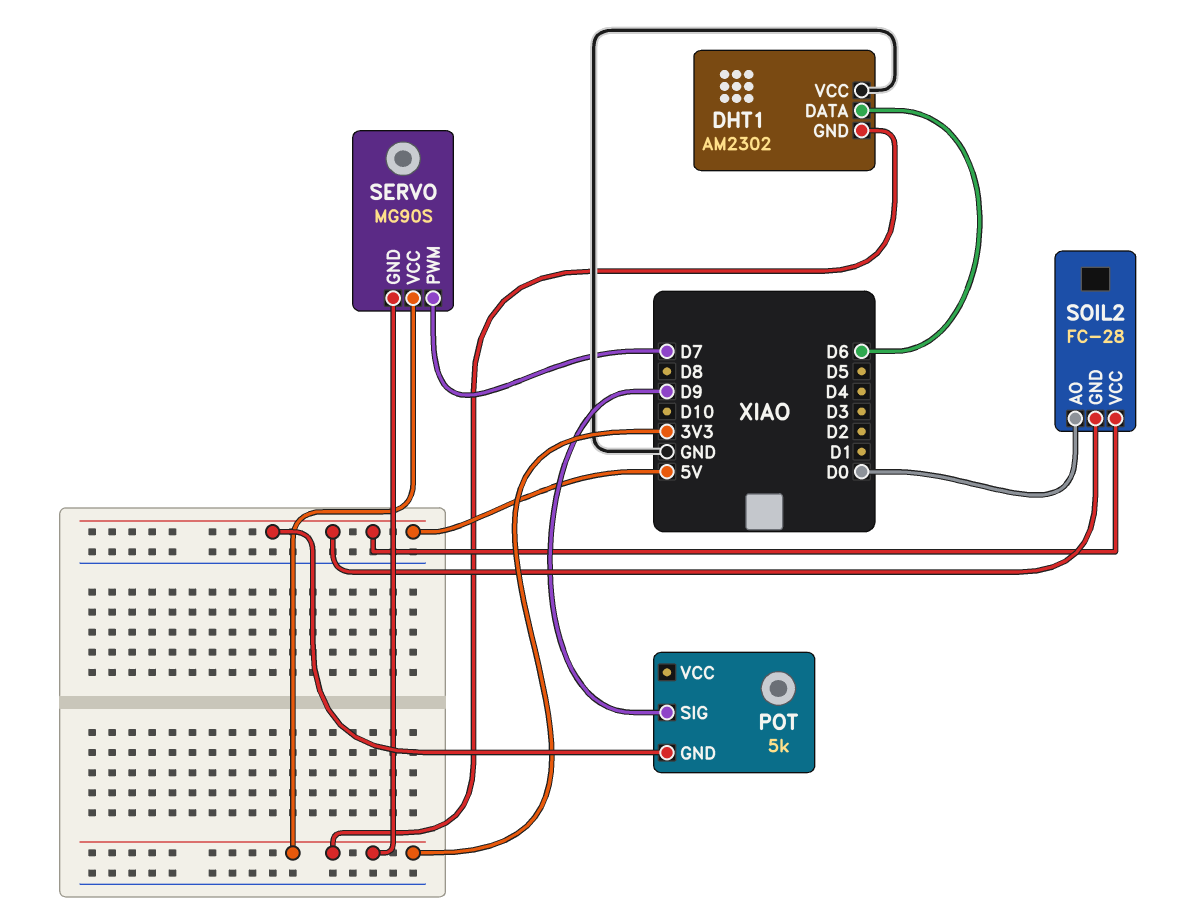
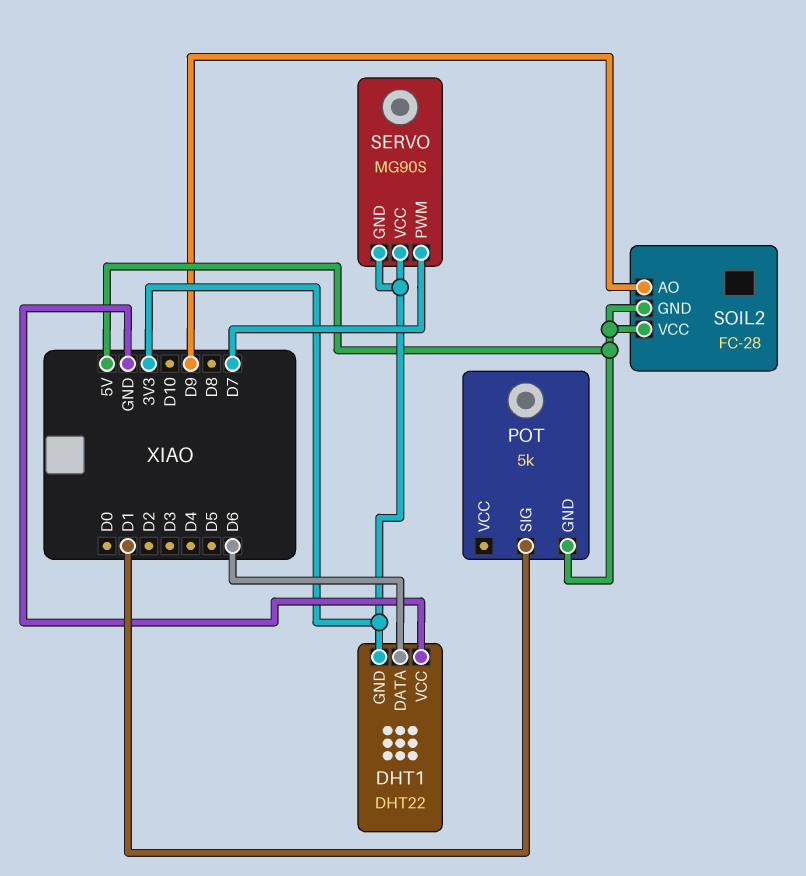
DHT1: AM2302 -> DHT22
POT pin SIG: D9 -> D1
SOIL2 pin AO: D0 -> D9

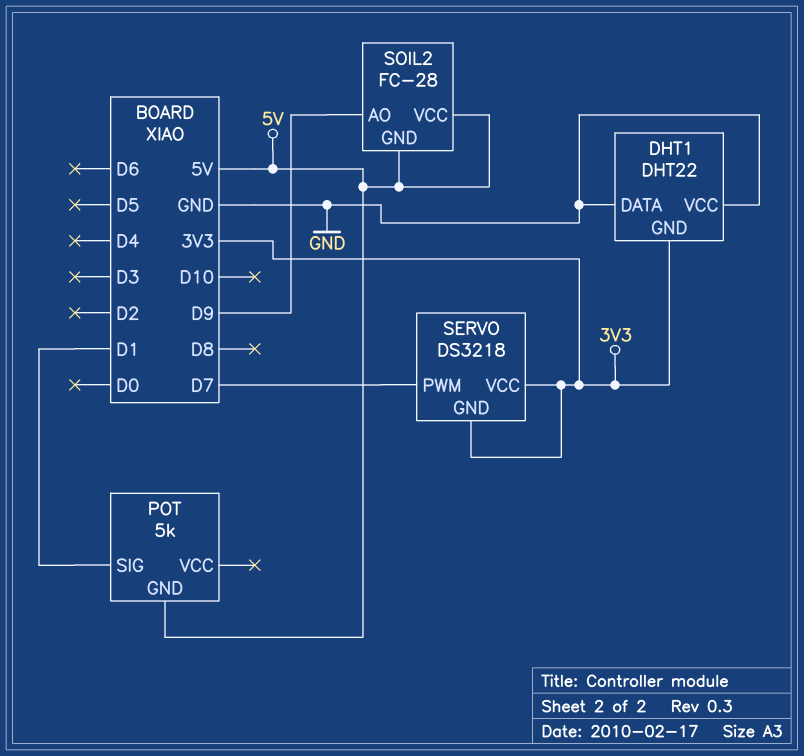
DHT1 pin DATA: D6 -> GND
SERVO: MG90S -> DS3218

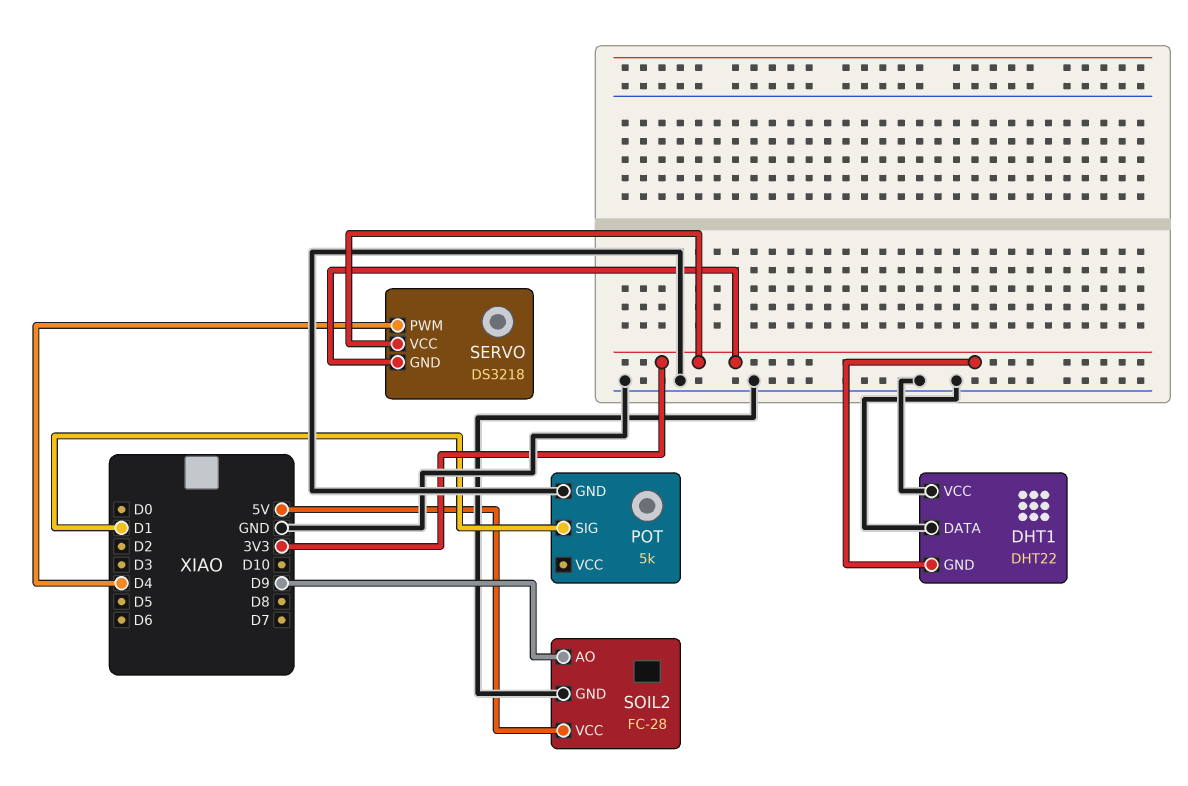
POT pin GND: 5V -> GND
SERVO pin PWM: D7 -> D4
SOIL2 pin GND: 5V -> GND

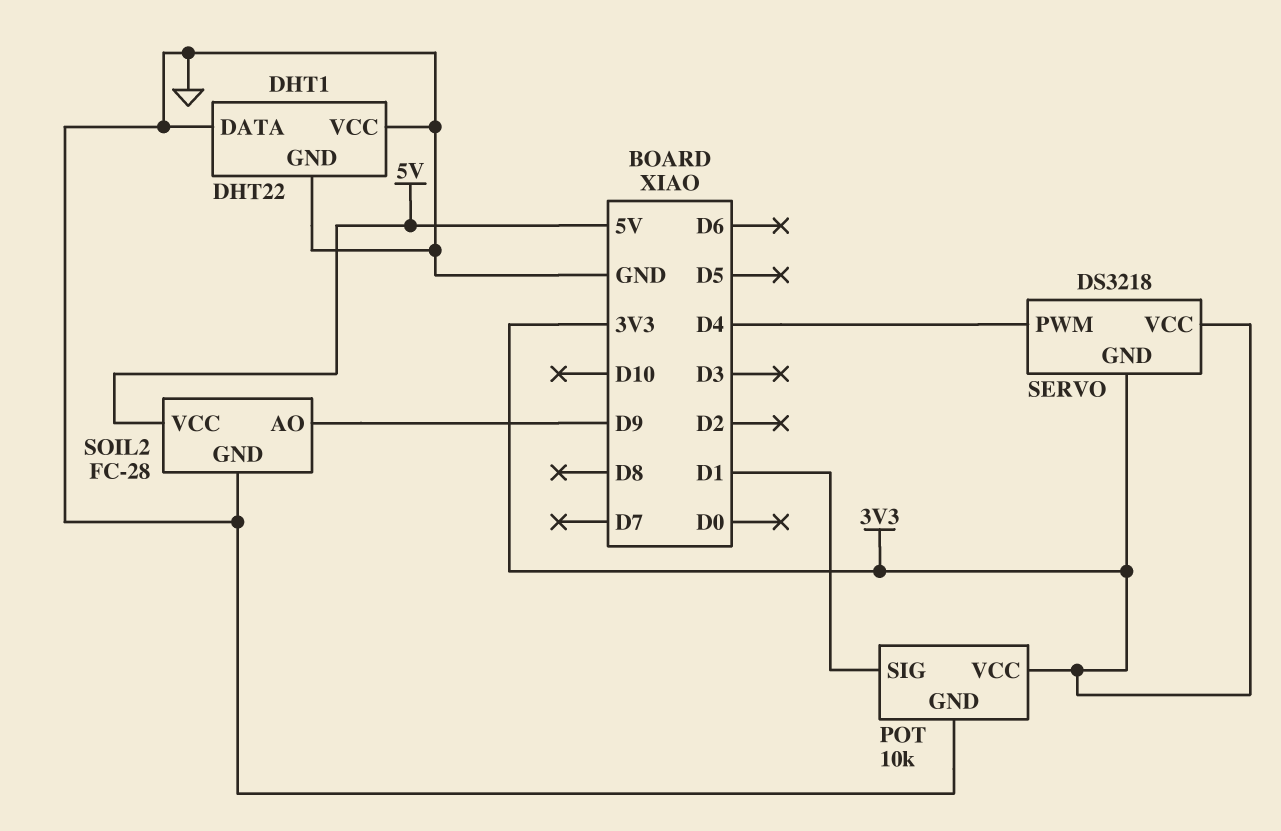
DHT1 pin GND: 3V3 -> GND
POT: 5k -> 10k
POT pin VCC: none -> 3V3

